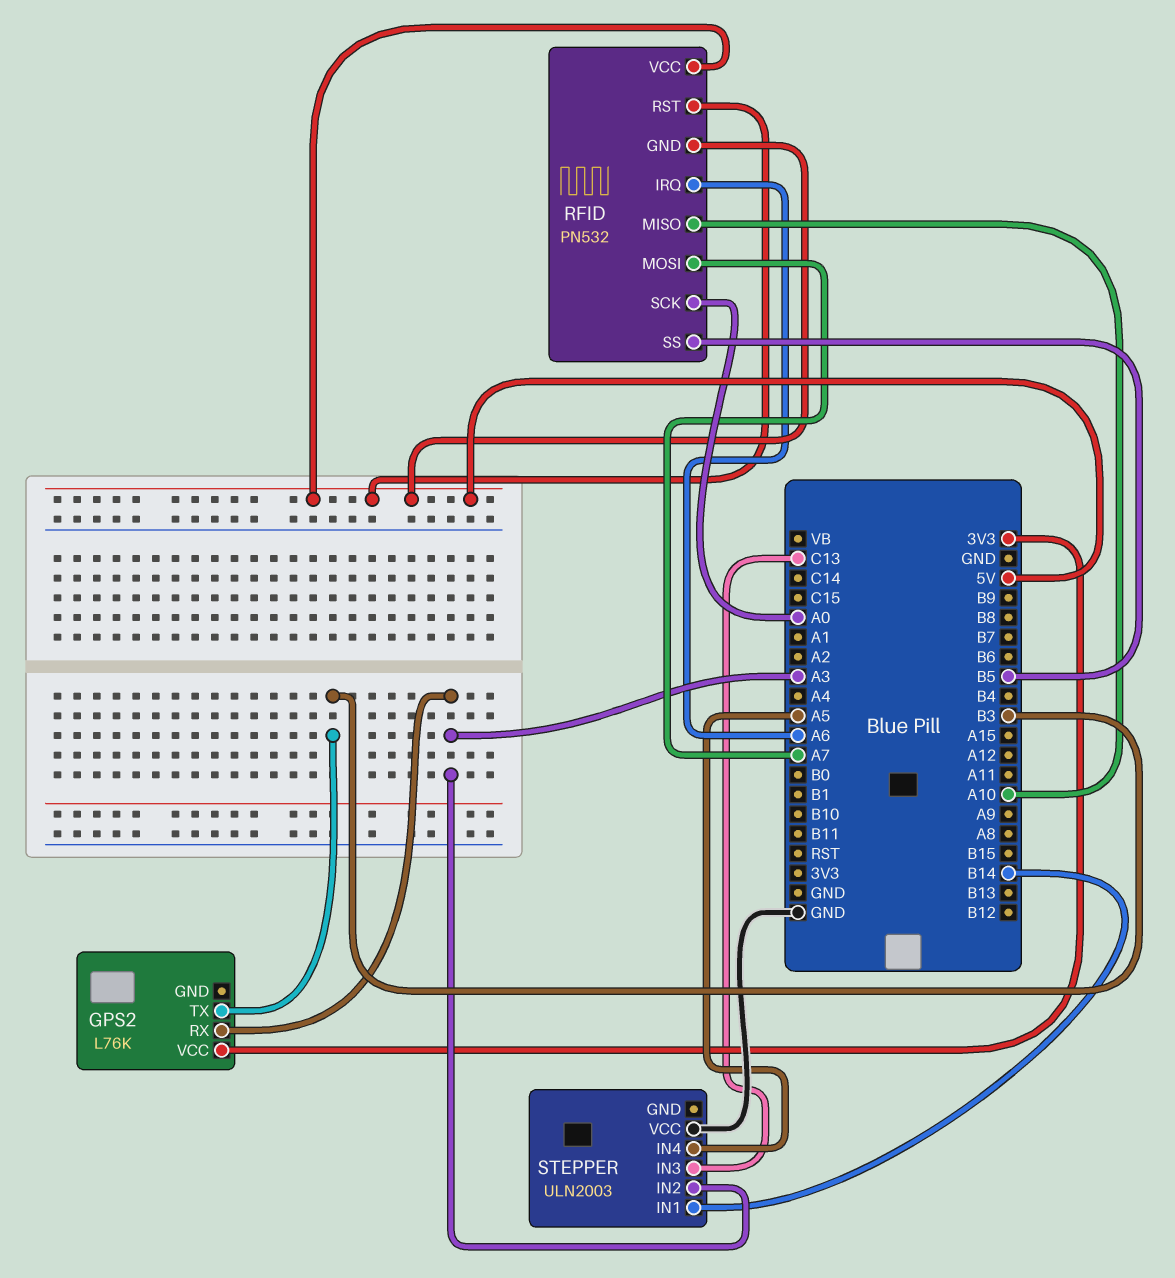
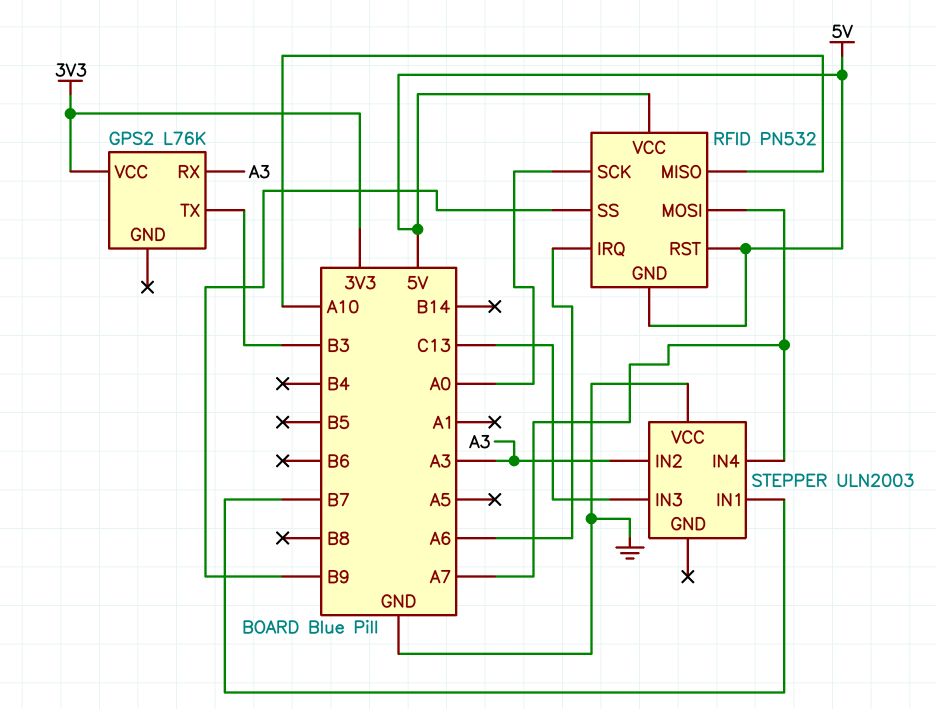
RFID pin SS: B5 -> B9
STEPPER pin IN1: B14 -> B7
STEPPER pin IN4: A5 -> A7

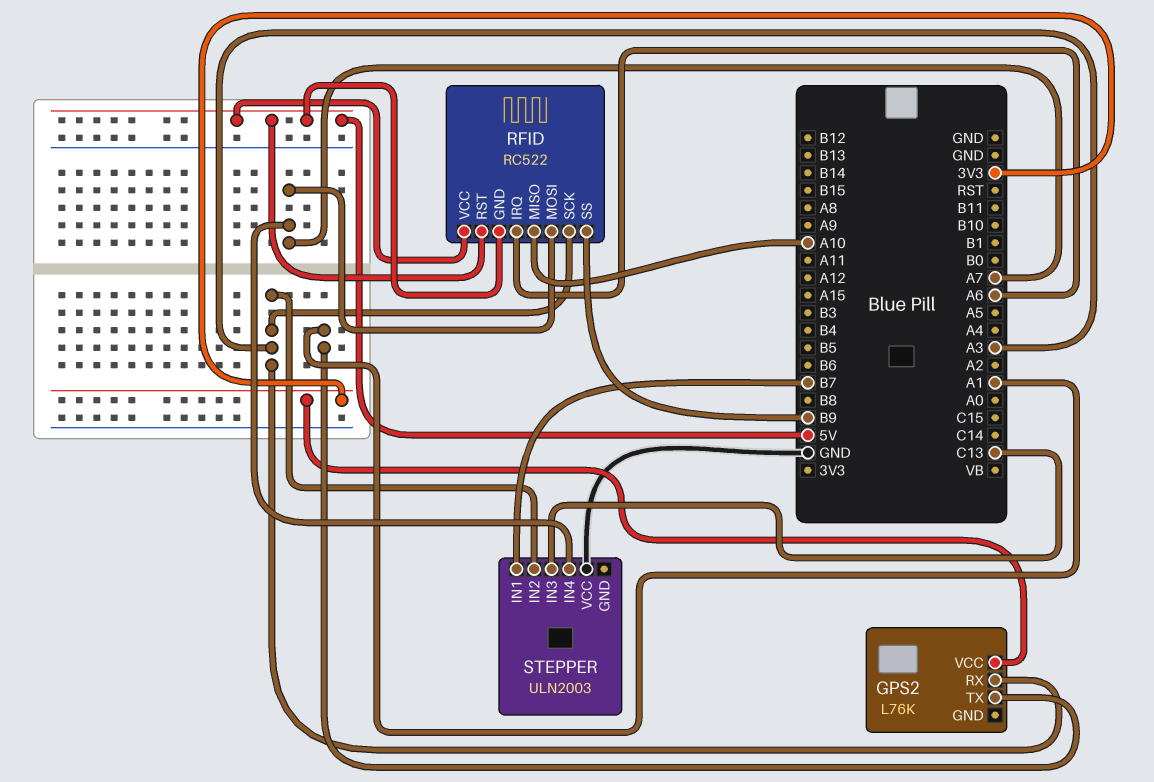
GPS2 pin TX: B3 -> A1
RFID: PN532 -> RC522
RFID pin SCK: A0 -> A3

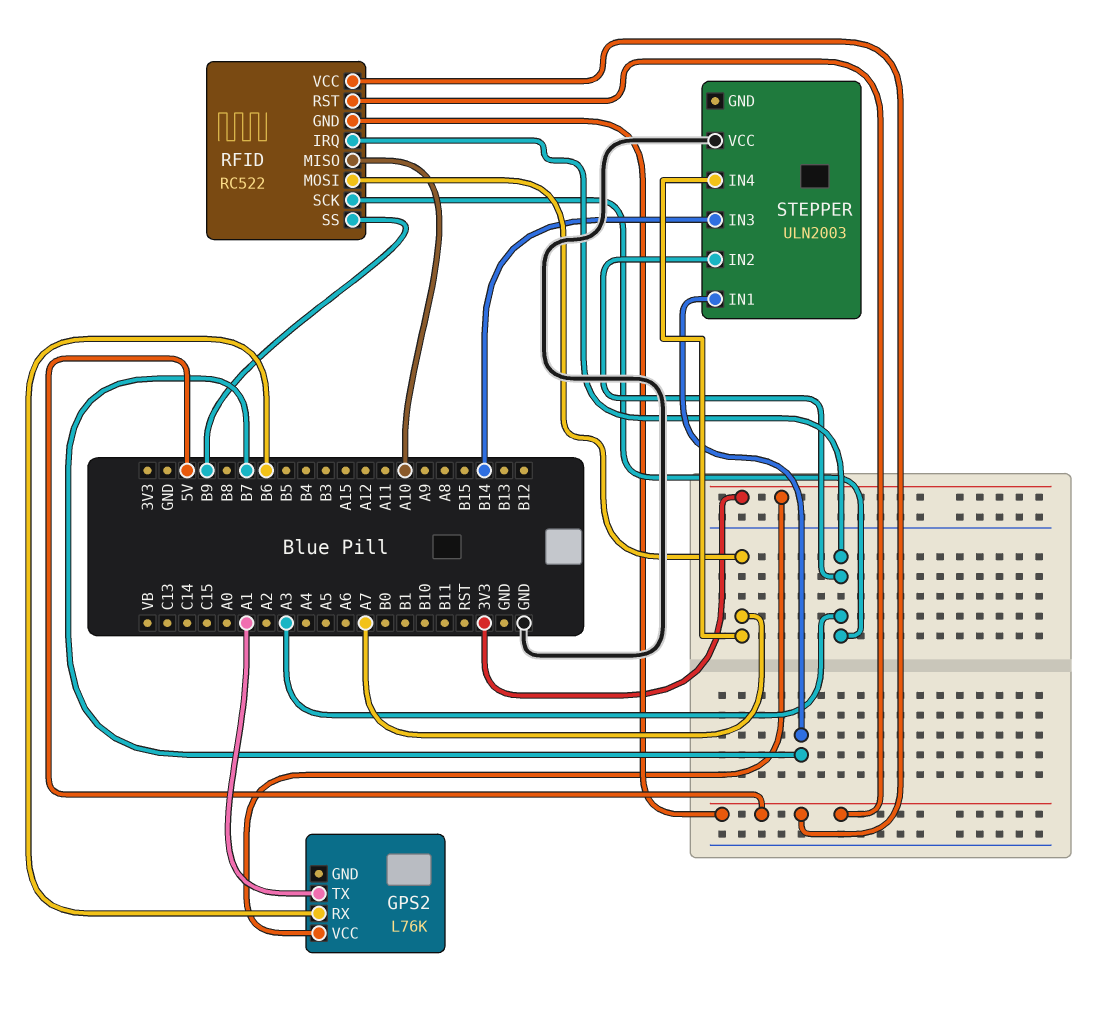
GPS2 pin RX: A3 -> B6
RFID pin IRQ: A6 -> A3
STEPPER pin IN3: C13 -> B14

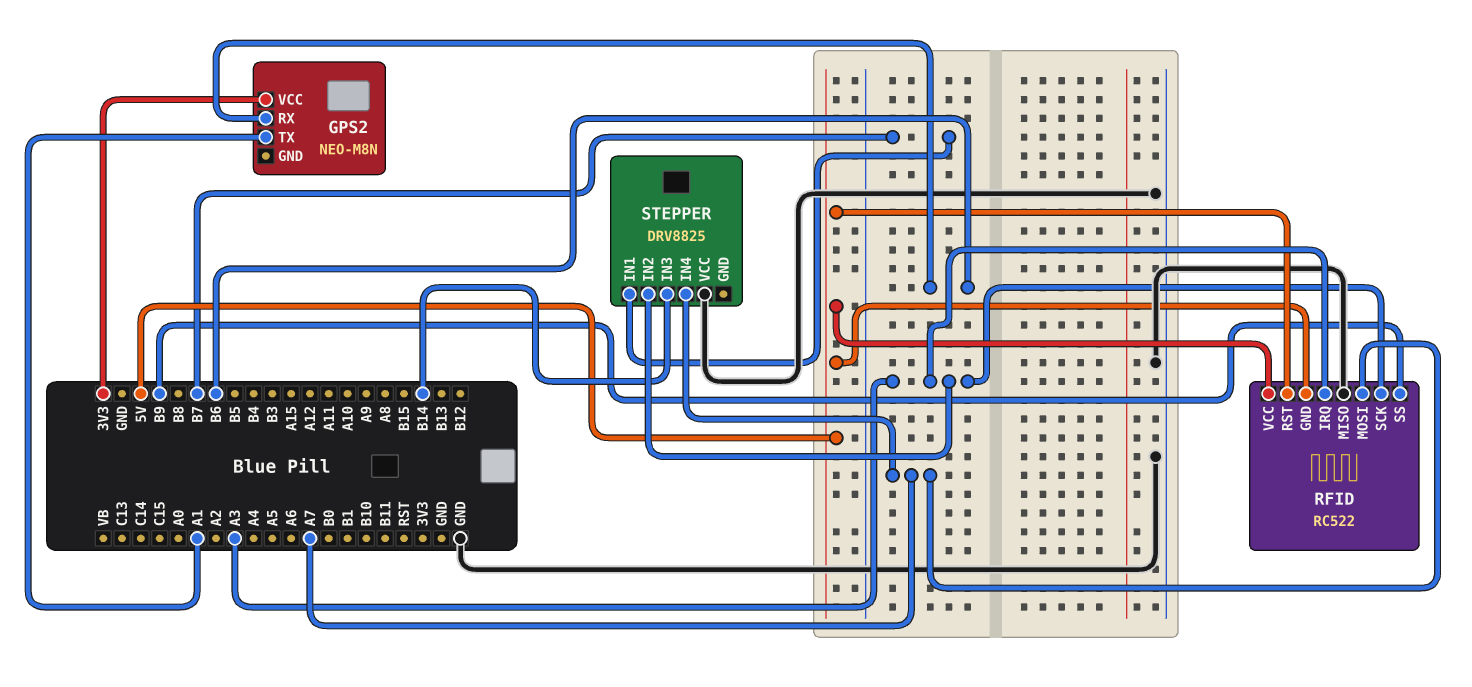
GPS2: L76K -> NEO-M8N
RFID pin MISO: A10 -> GND
STEPPER: ULN2003 -> DRV8825

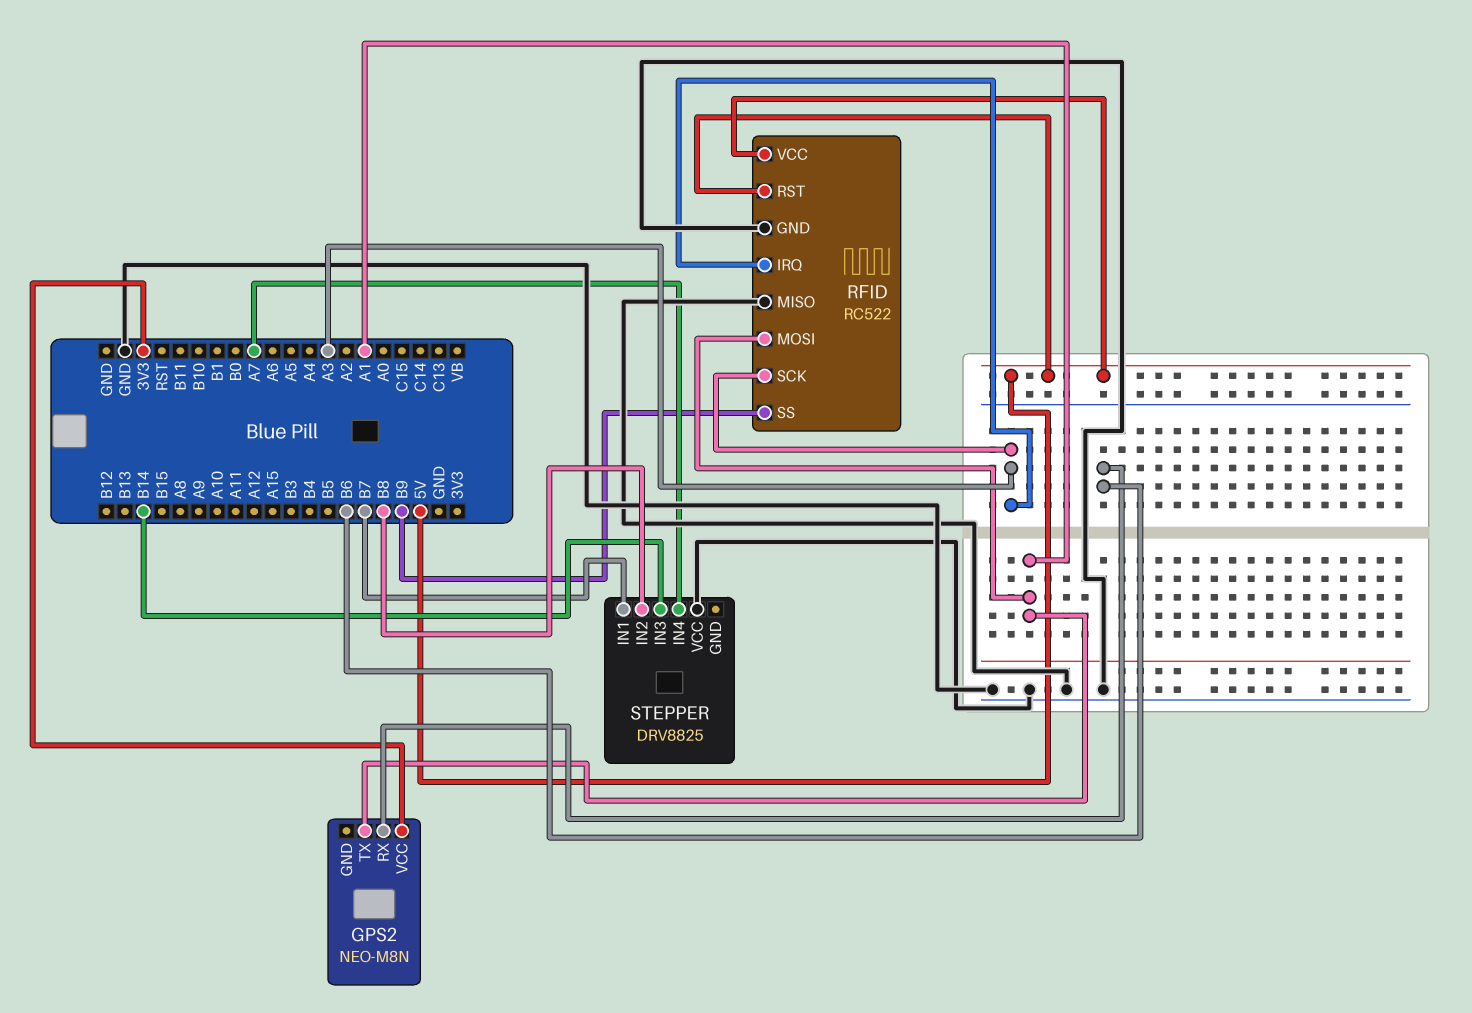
RFID pin GND: 5V -> GND
RFID pin MOSI: A7 -> A1
STEPPER pin IN2: A3 -> B8

